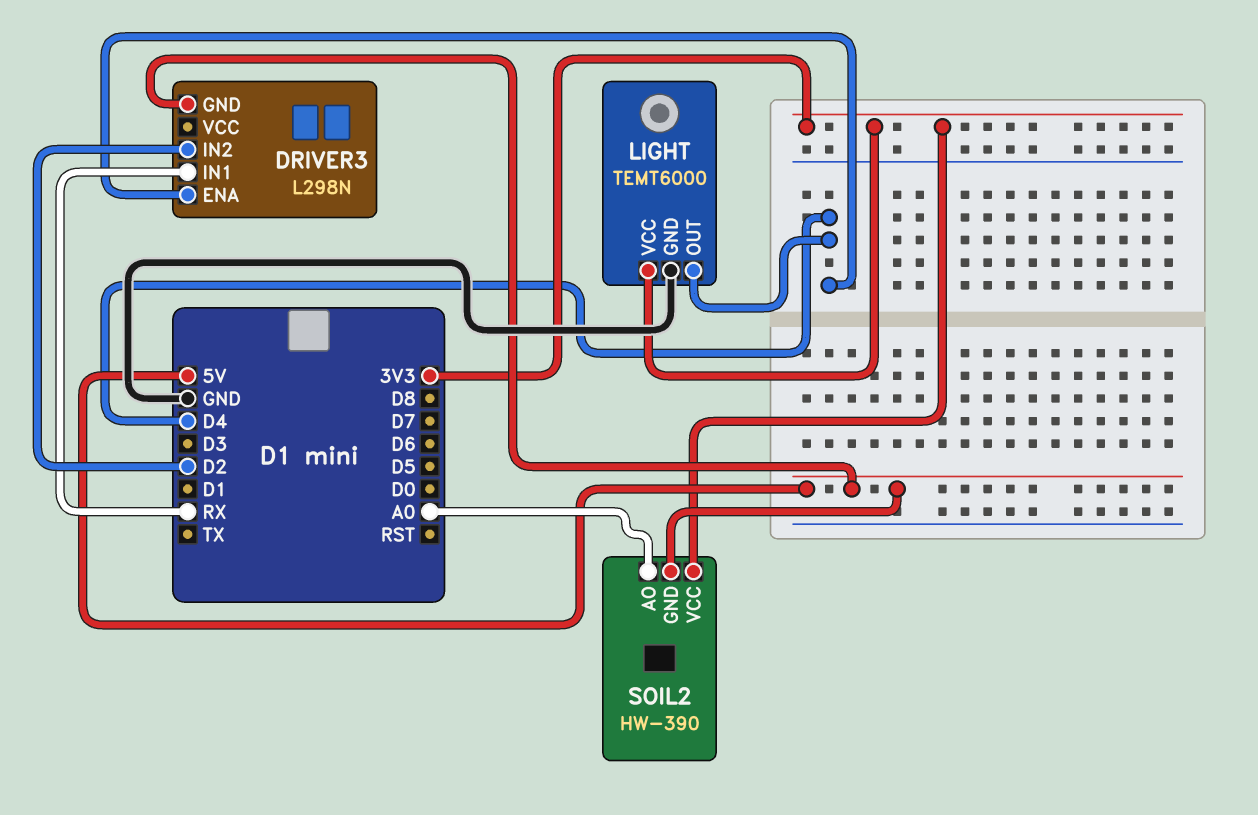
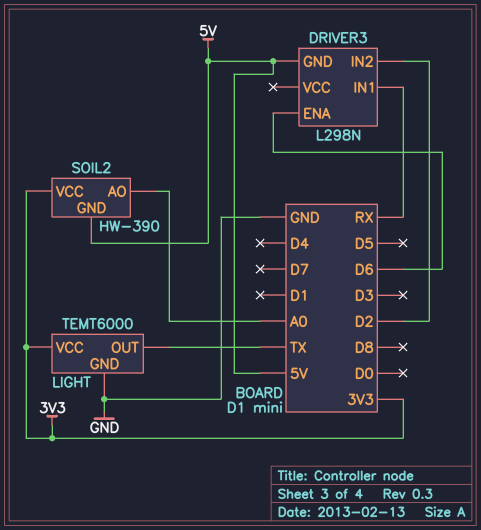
DRIVER3 pin ENA: D4 -> D6
LIGHT pin OUT: D4 -> TX

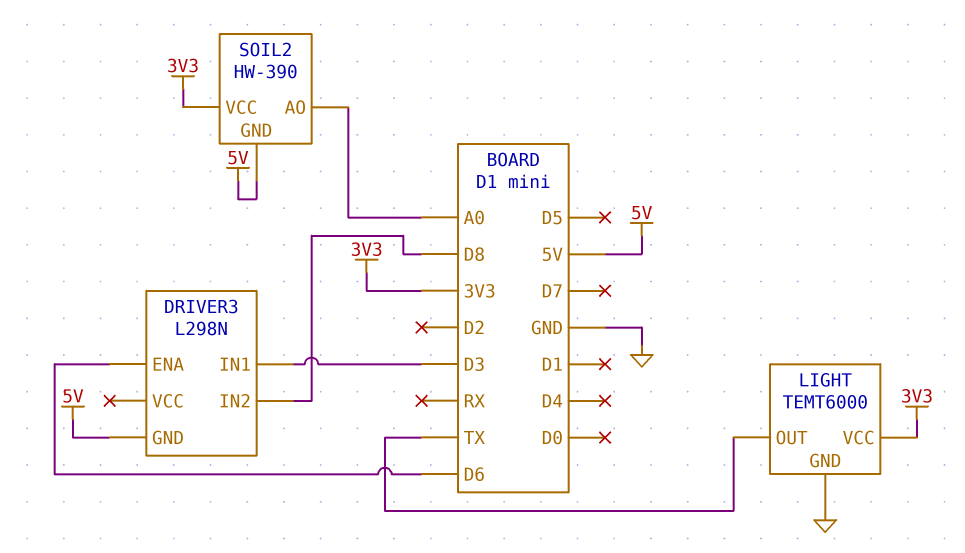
DRIVER3 pin IN1: RX -> D3
DRIVER3 pin IN2: D2 -> D8

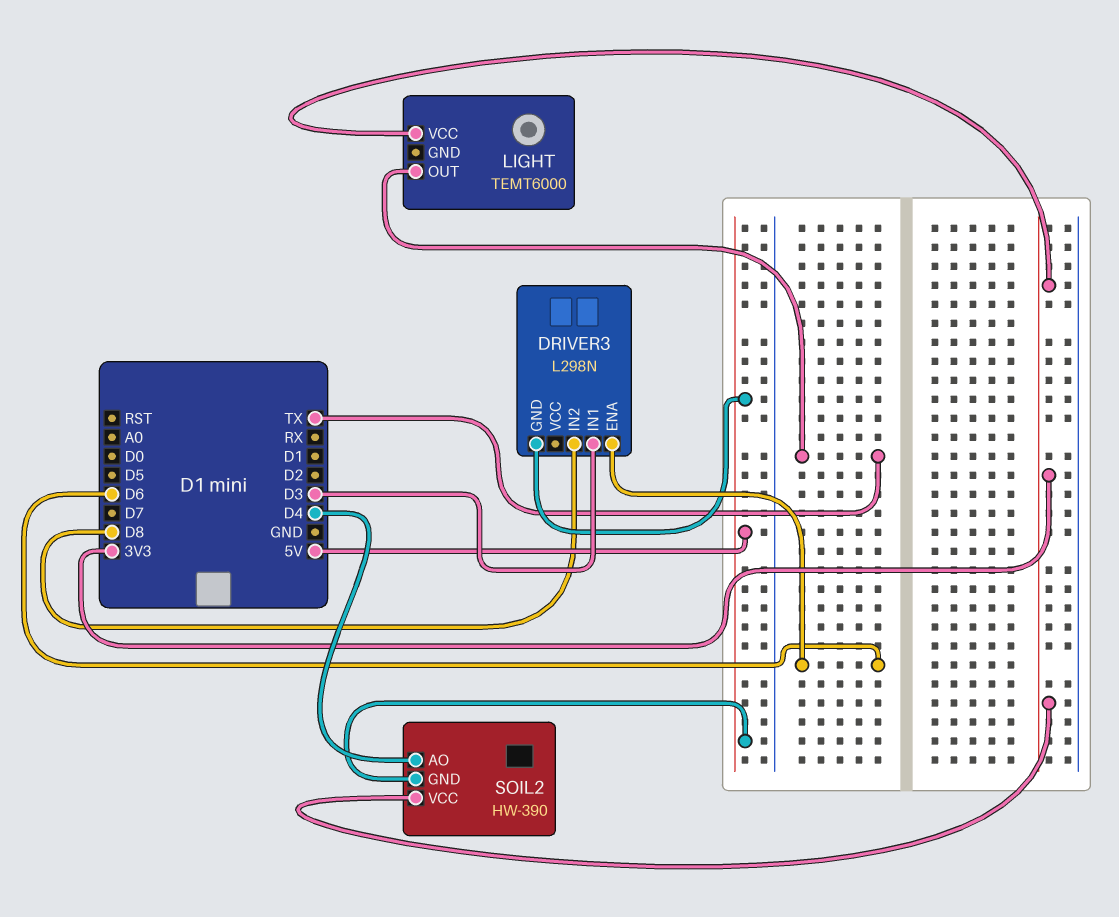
LIGHT pin GND: GND -> none
SOIL2 pin AO: A0 -> D4

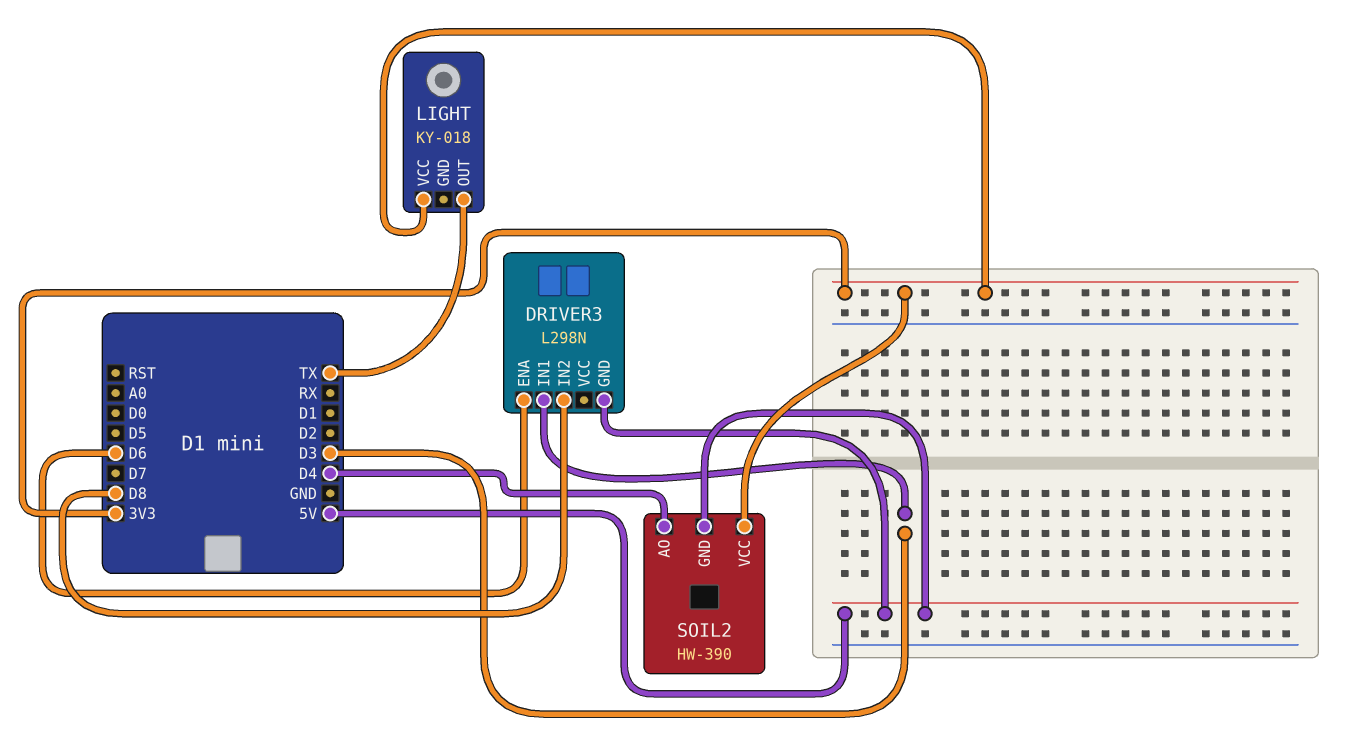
LIGHT: TEMT6000 -> KY-018

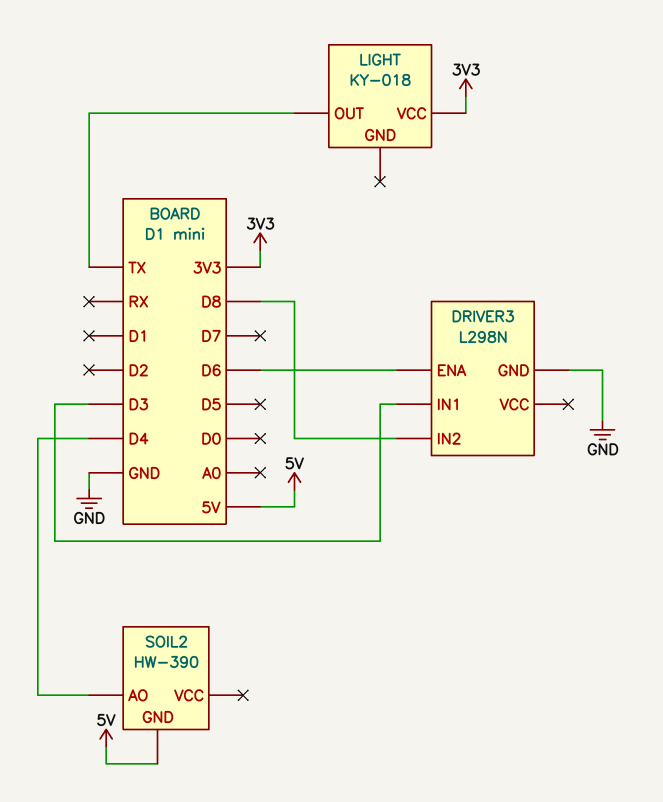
DRIVER3 pin GND: 5V -> GND
SOIL2 pin VCC: 3V3 -> none

